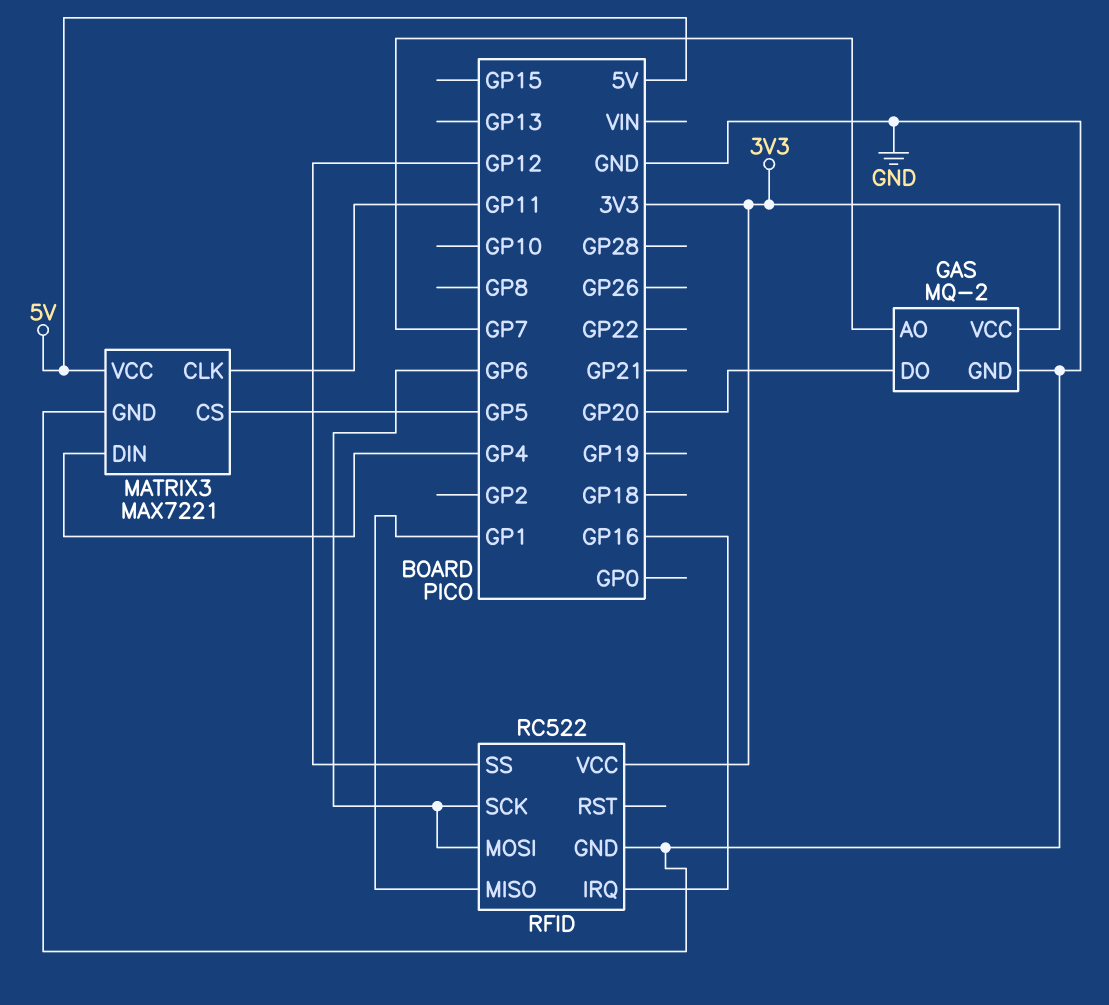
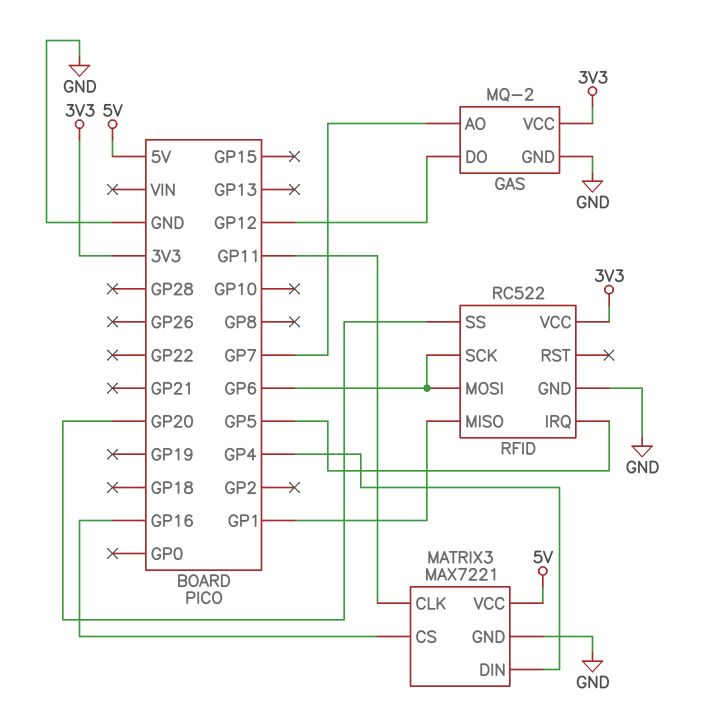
GAS pin DO: GP20 -> GP12
MATRIX3 pin CS: GP5 -> GP16
RFID pin IRQ: GP16 -> GP5
RFID pin SS: GP12 -> GP20

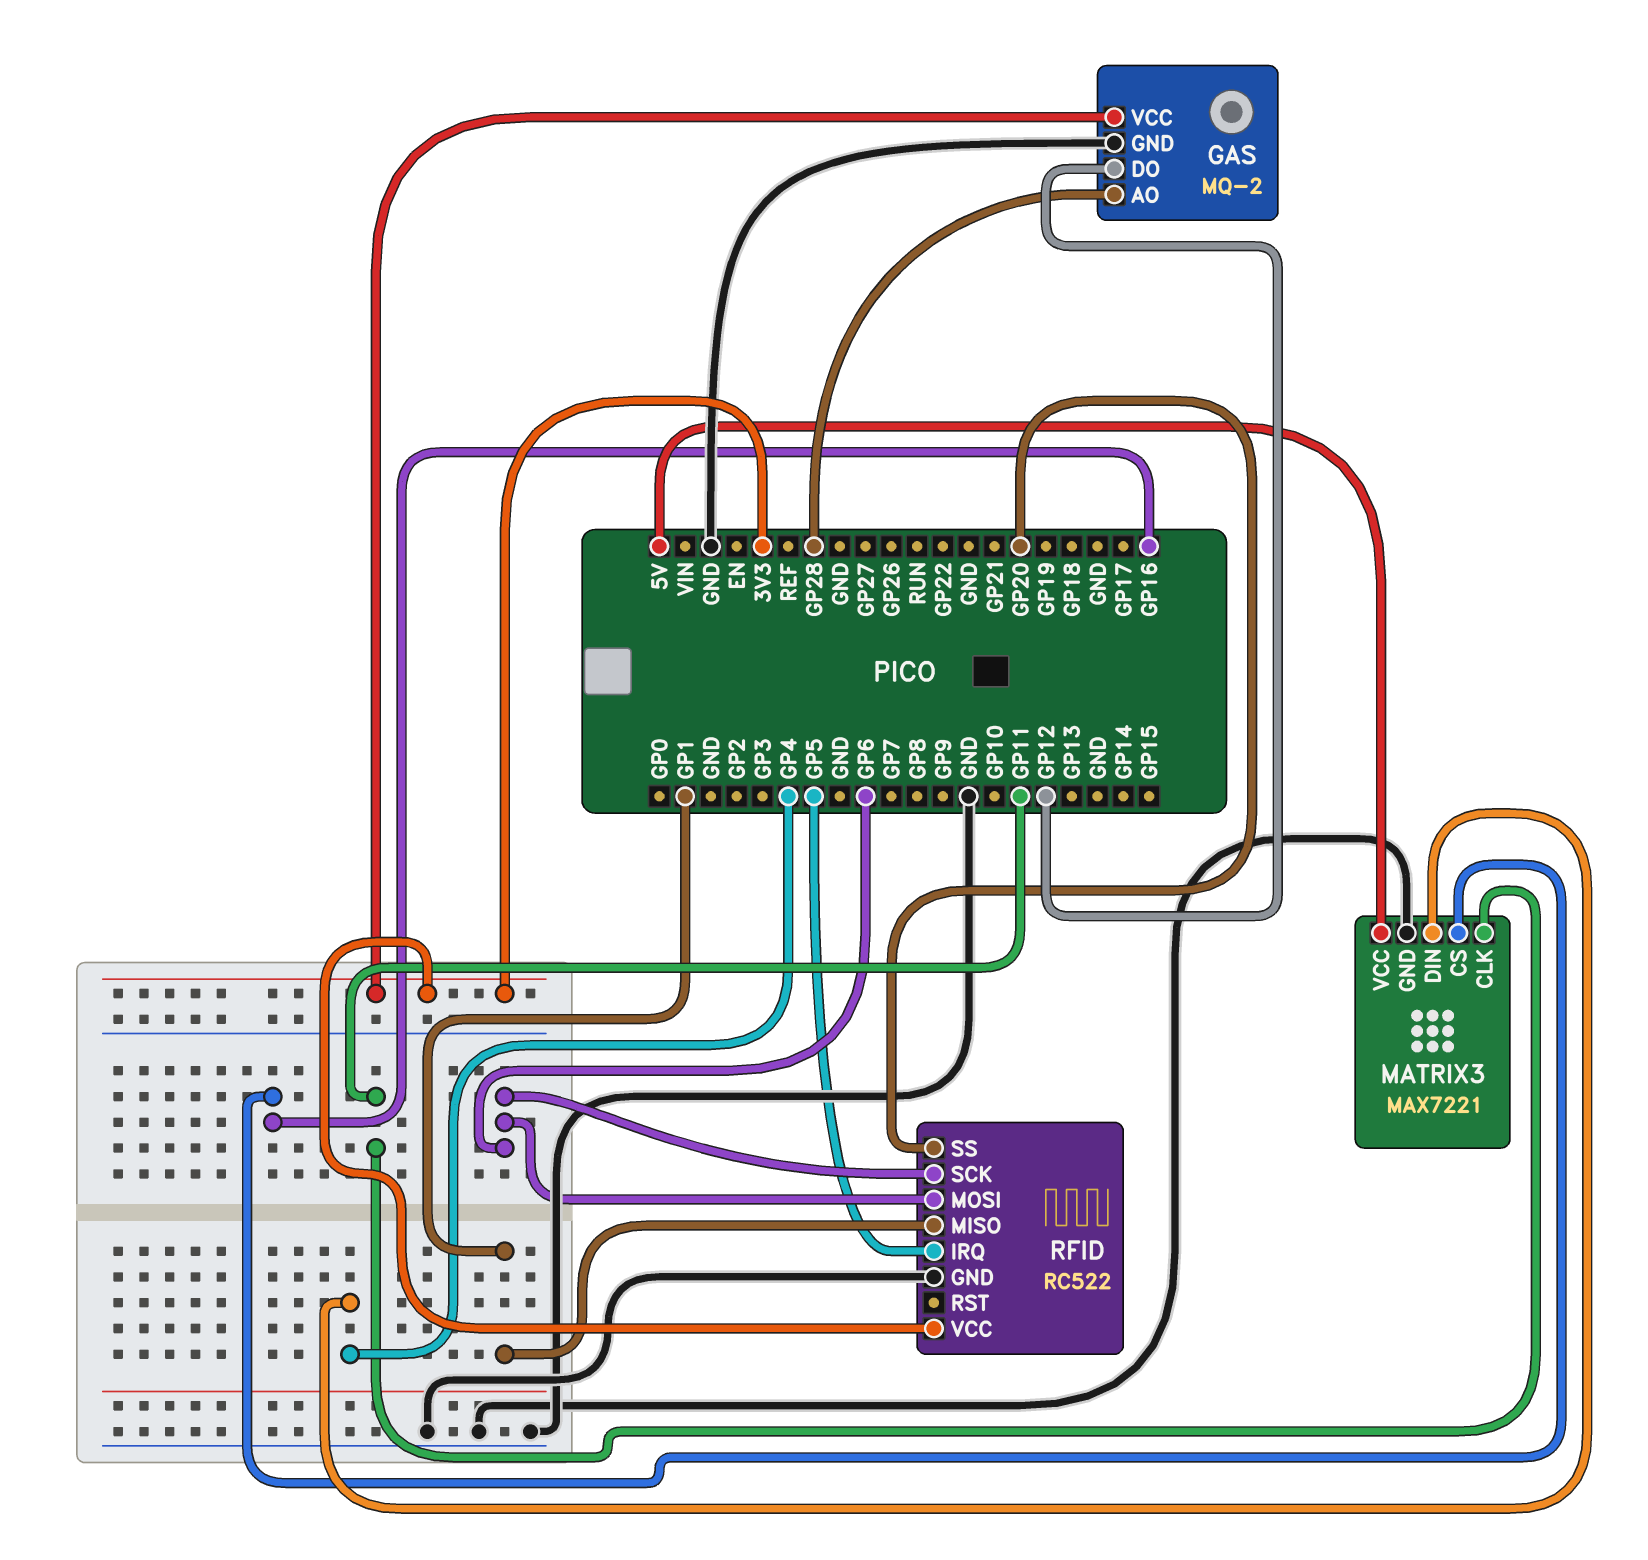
GAS pin AO: GP7 -> GP28

